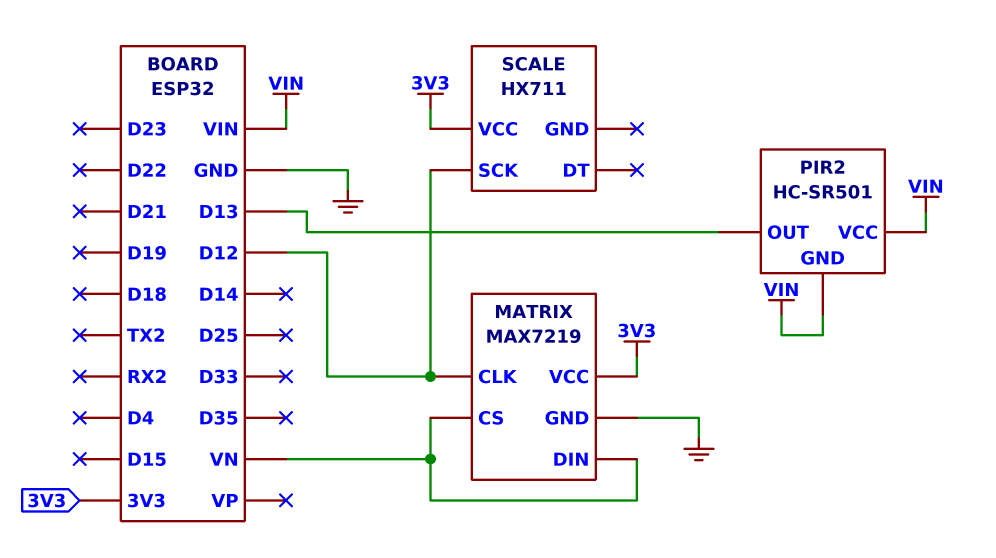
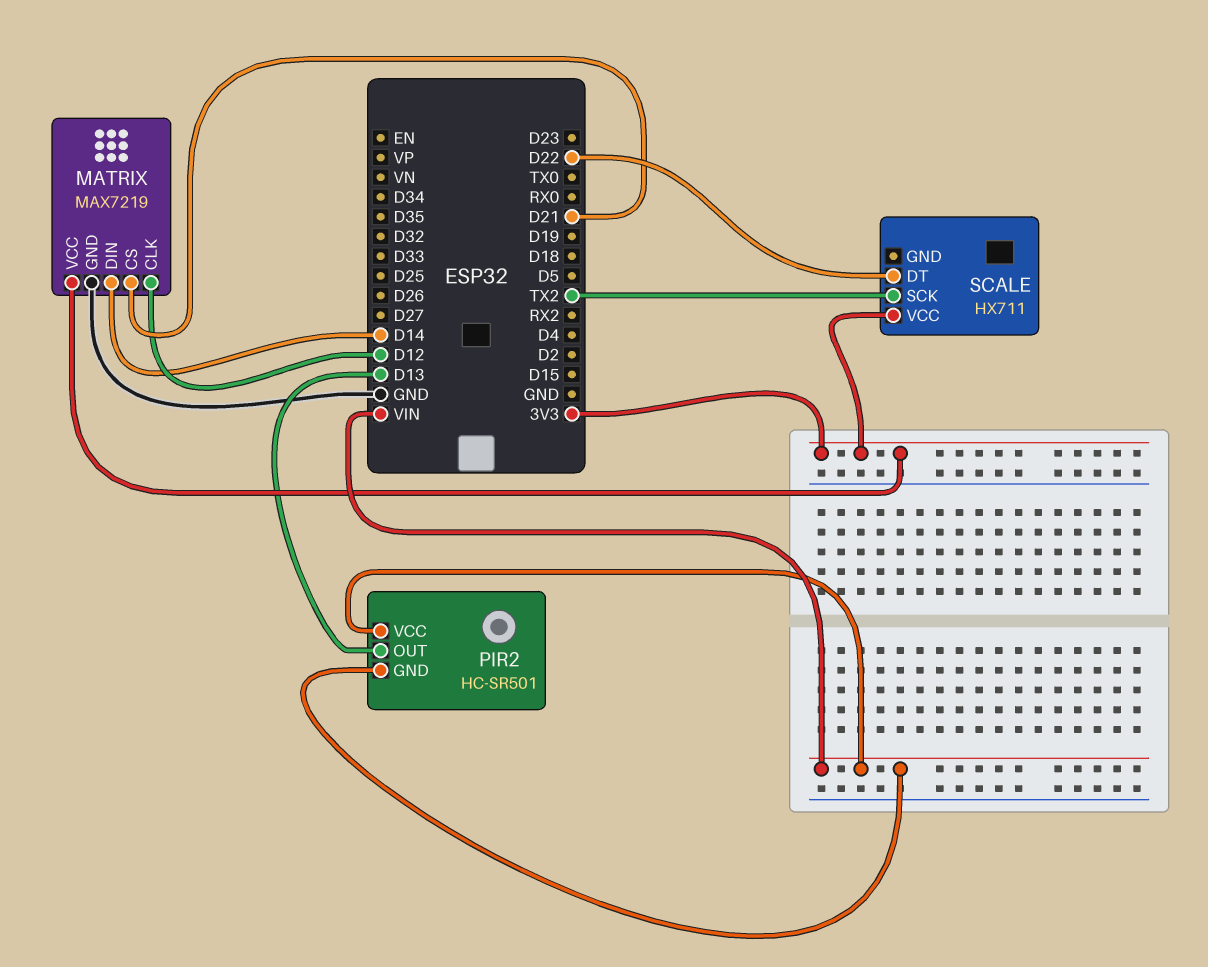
MATRIX pin CS: VN -> D21
MATRIX pin DIN: VN -> D14
SCALE pin DT: none -> D22
SCALE pin SCK: D12 -> TX2

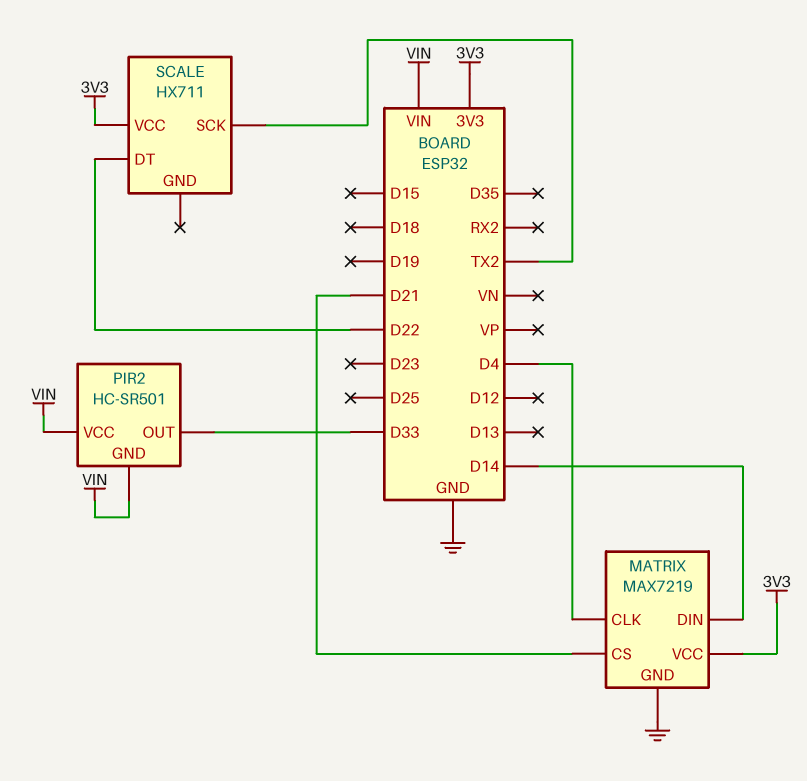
MATRIX pin CLK: D12 -> D4
PIR2 pin OUT: D13 -> D33

